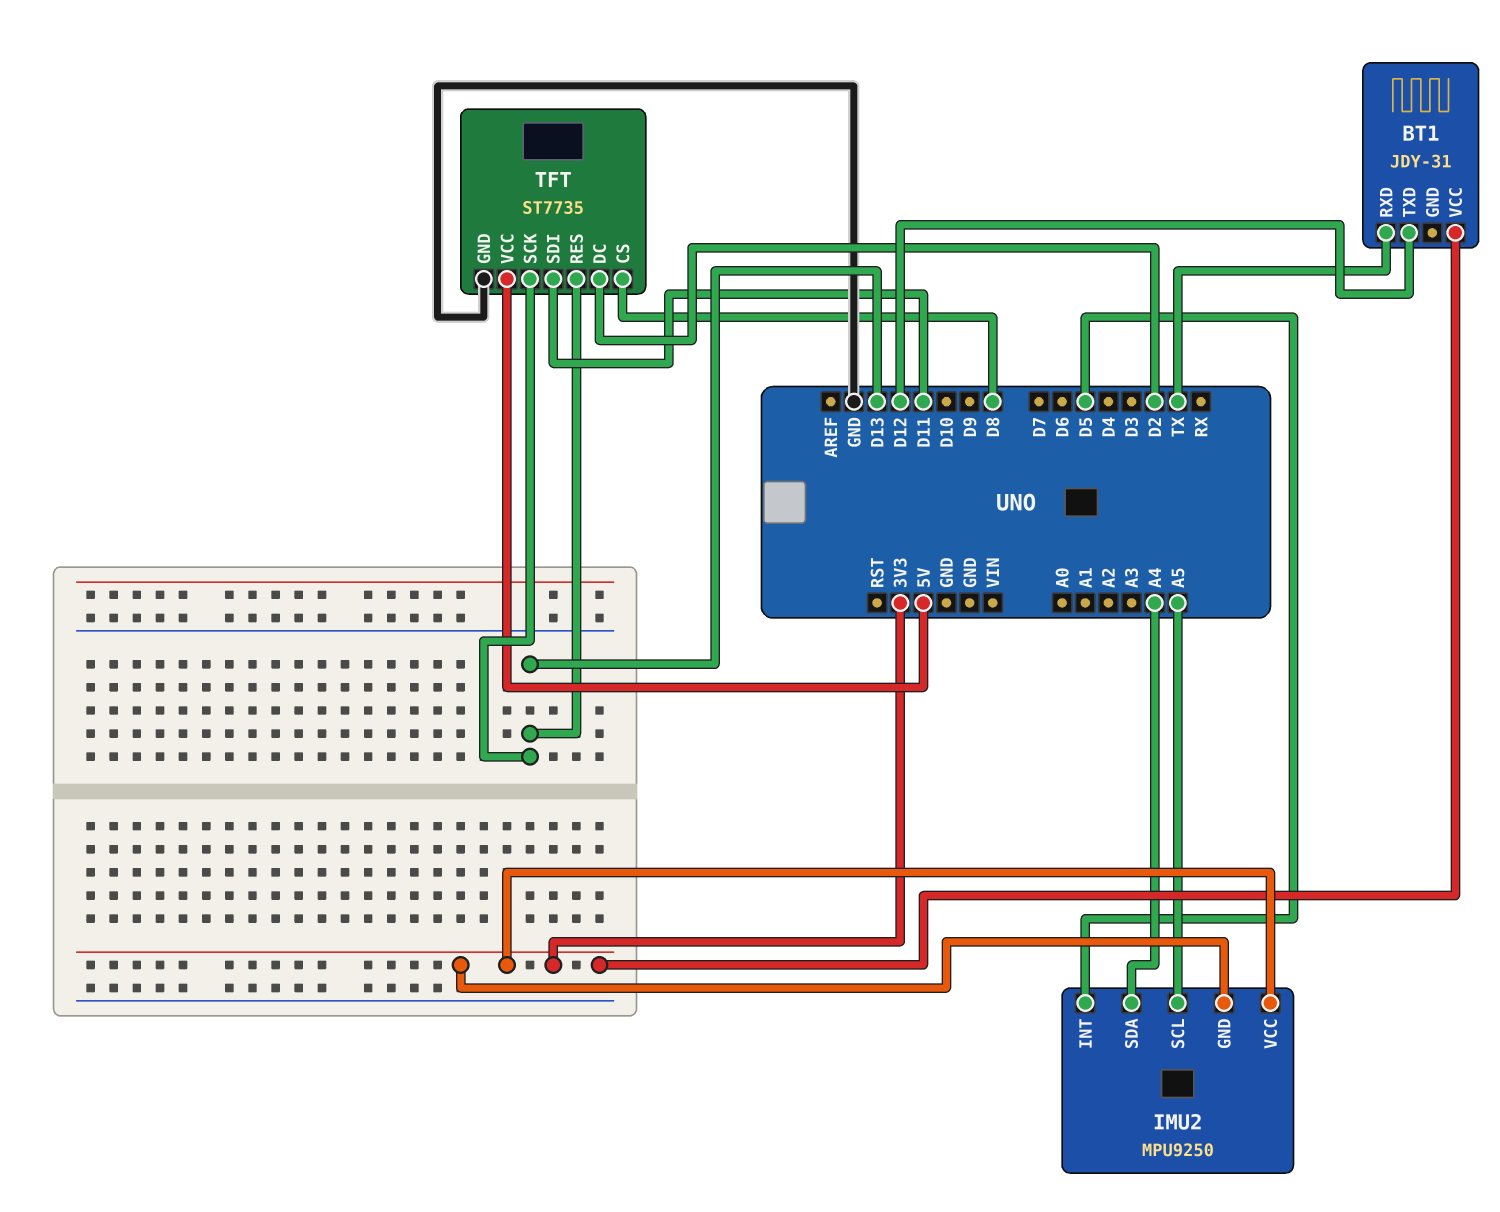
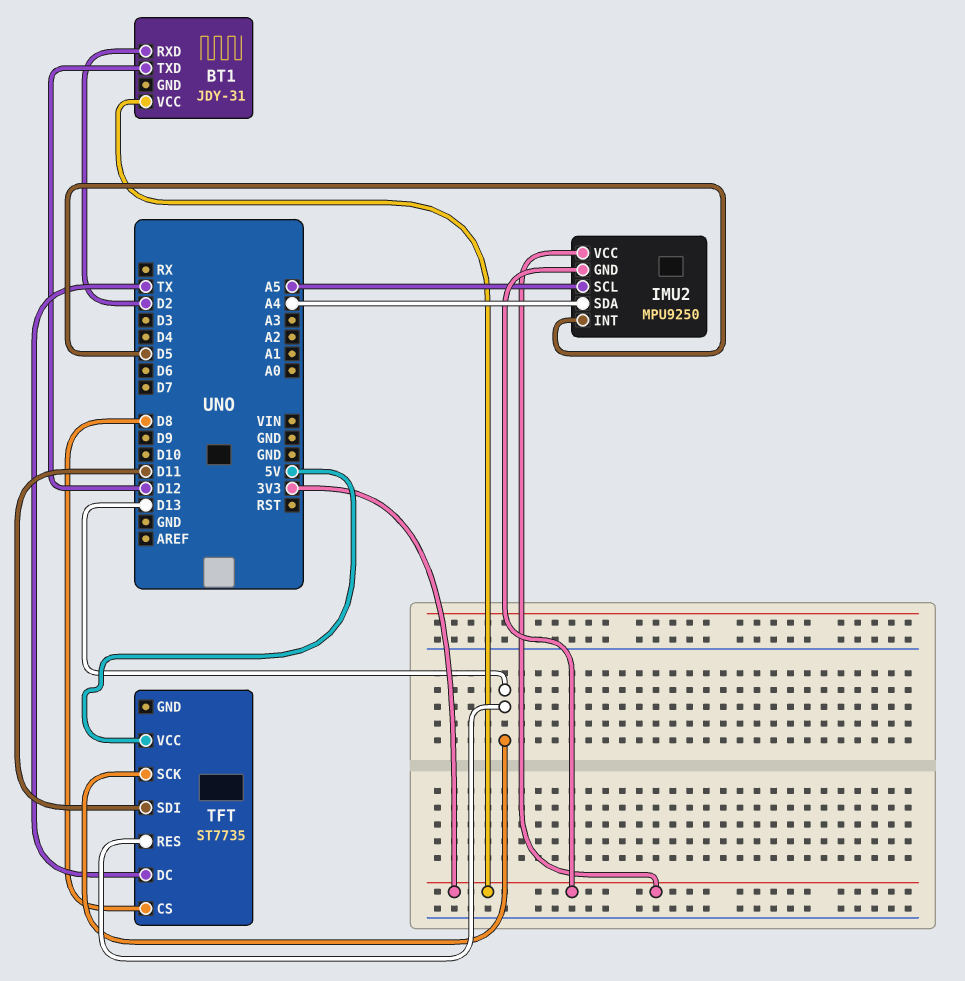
BT1 pin RXD: TX -> D2
TFT pin DC: D2 -> TX
TFT pin GND: GND -> none

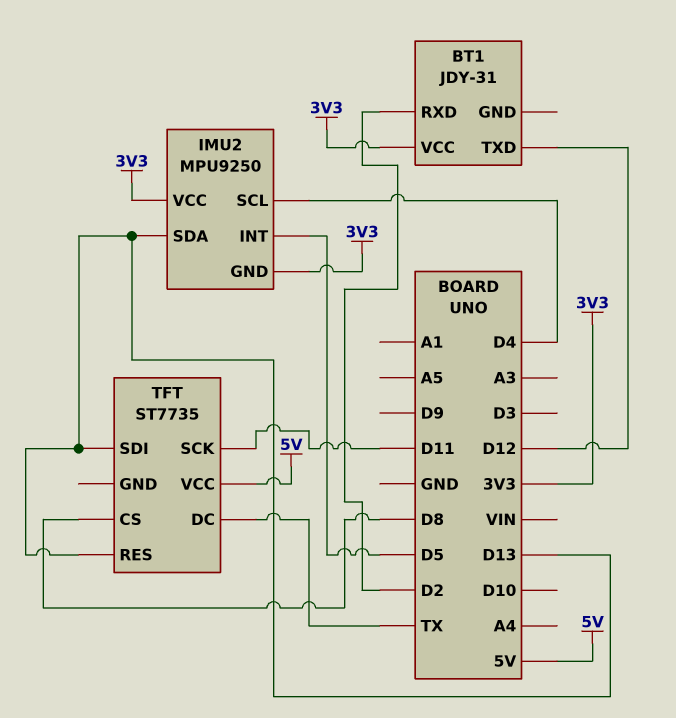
IMU2 pin SCL: A5 -> D4
IMU2 pin SDA: A4 -> D13
TFT pin SCK: D13 -> D11
TFT pin SDI: D11 -> D13

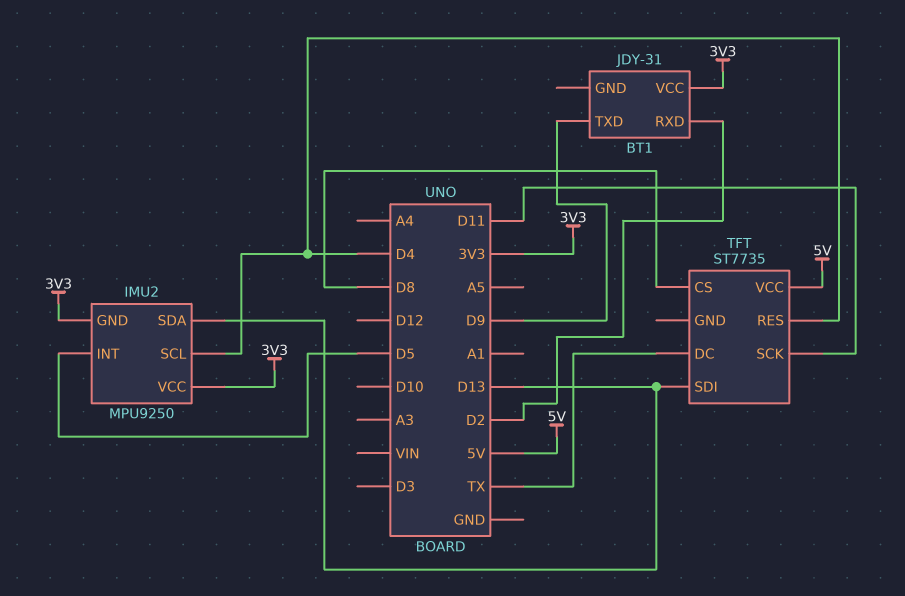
BT1 pin TXD: D12 -> D9
TFT pin RES: D13 -> D4

